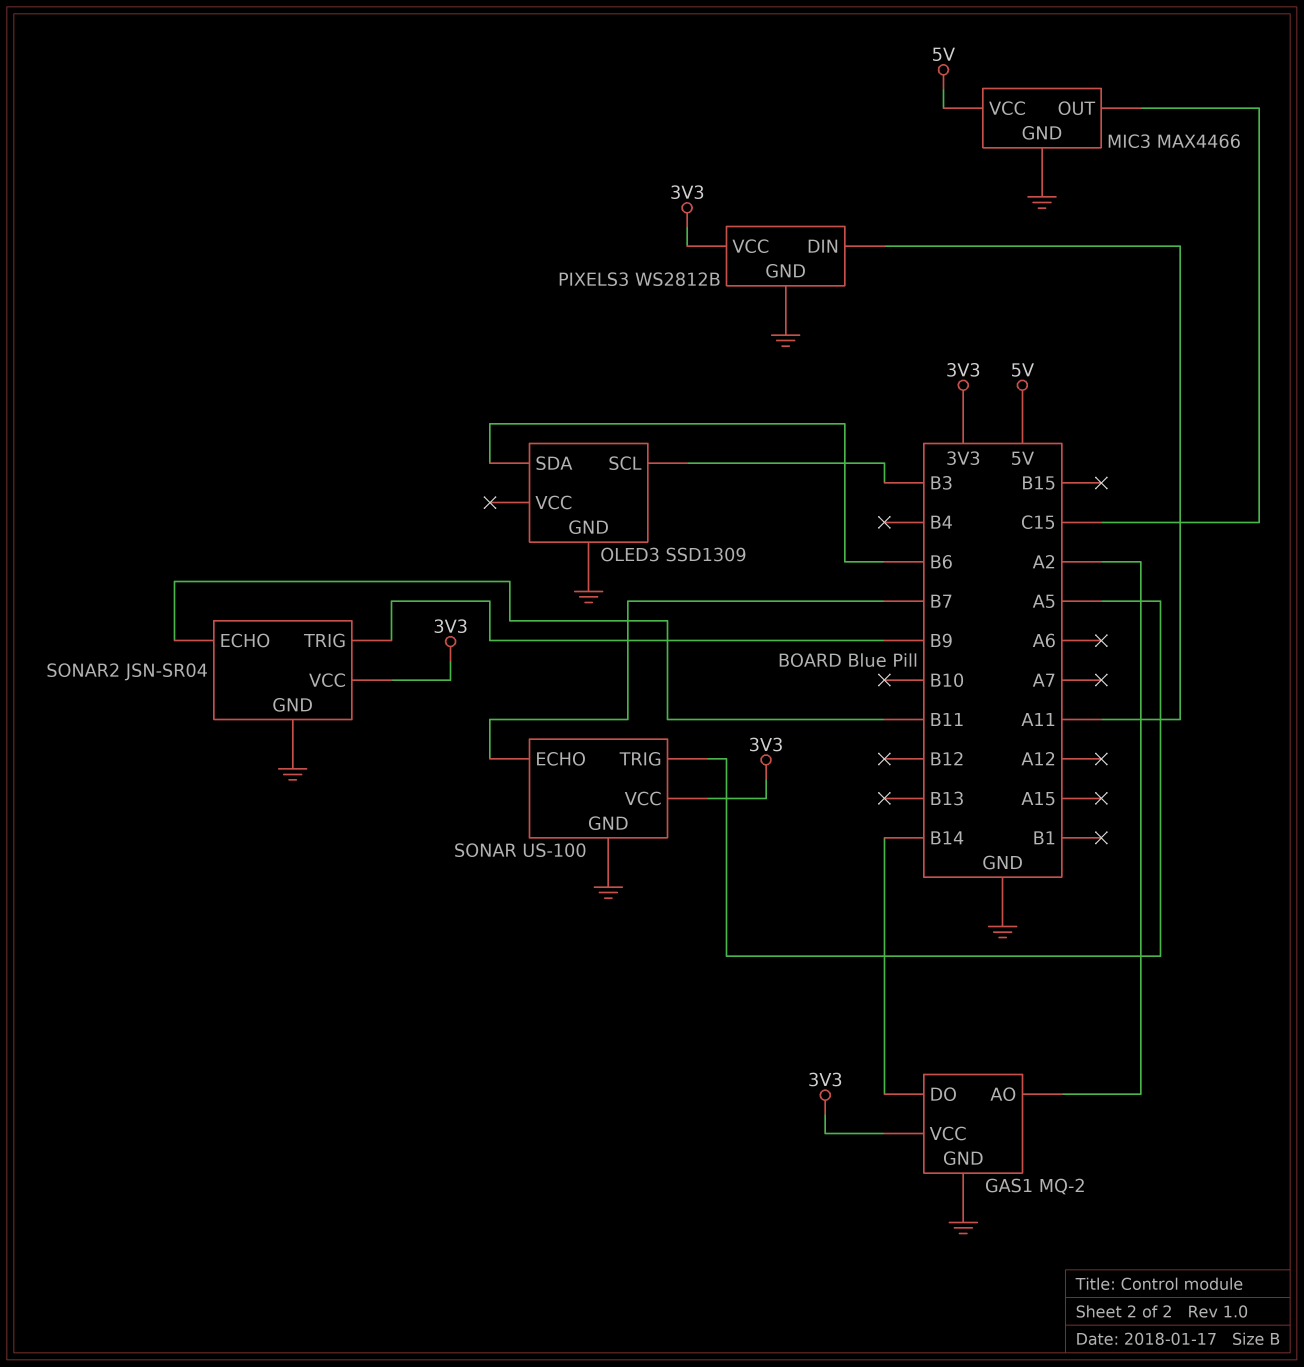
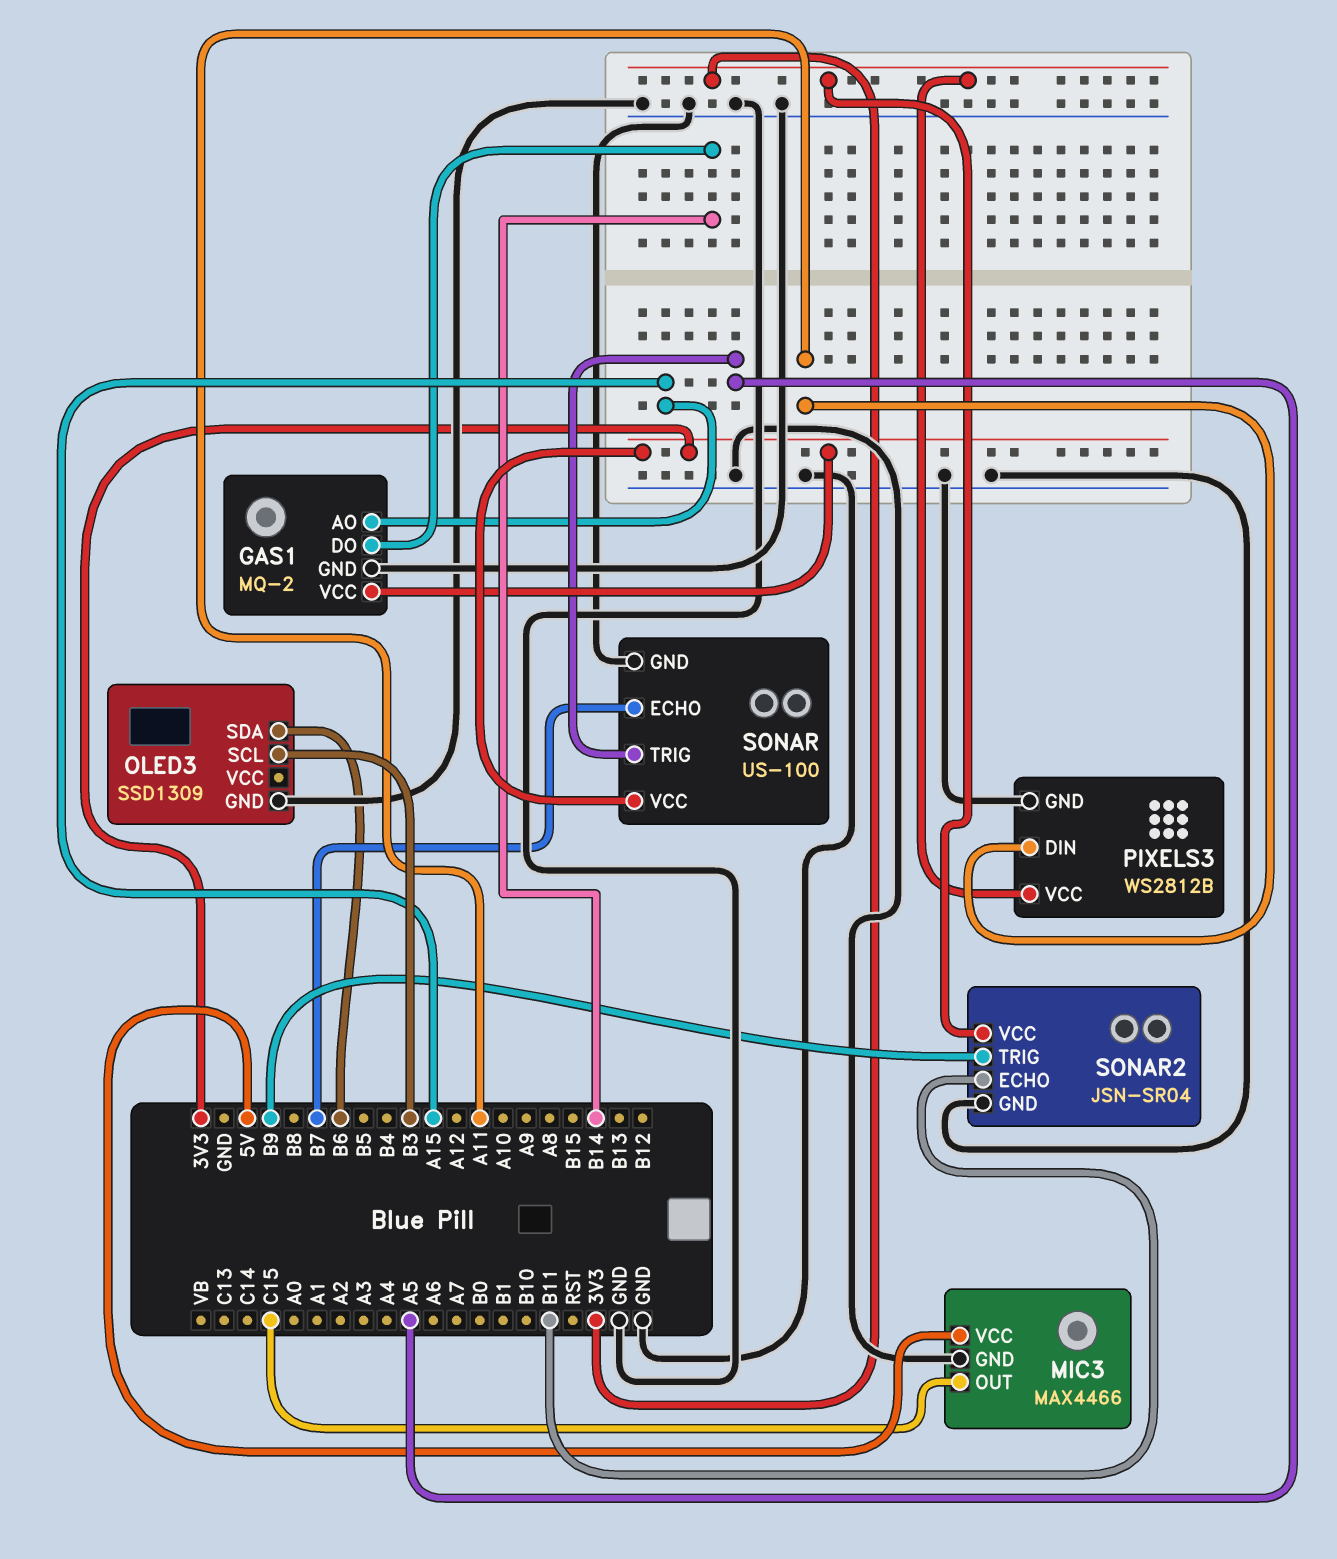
GAS1 pin AO: A2 -> A15

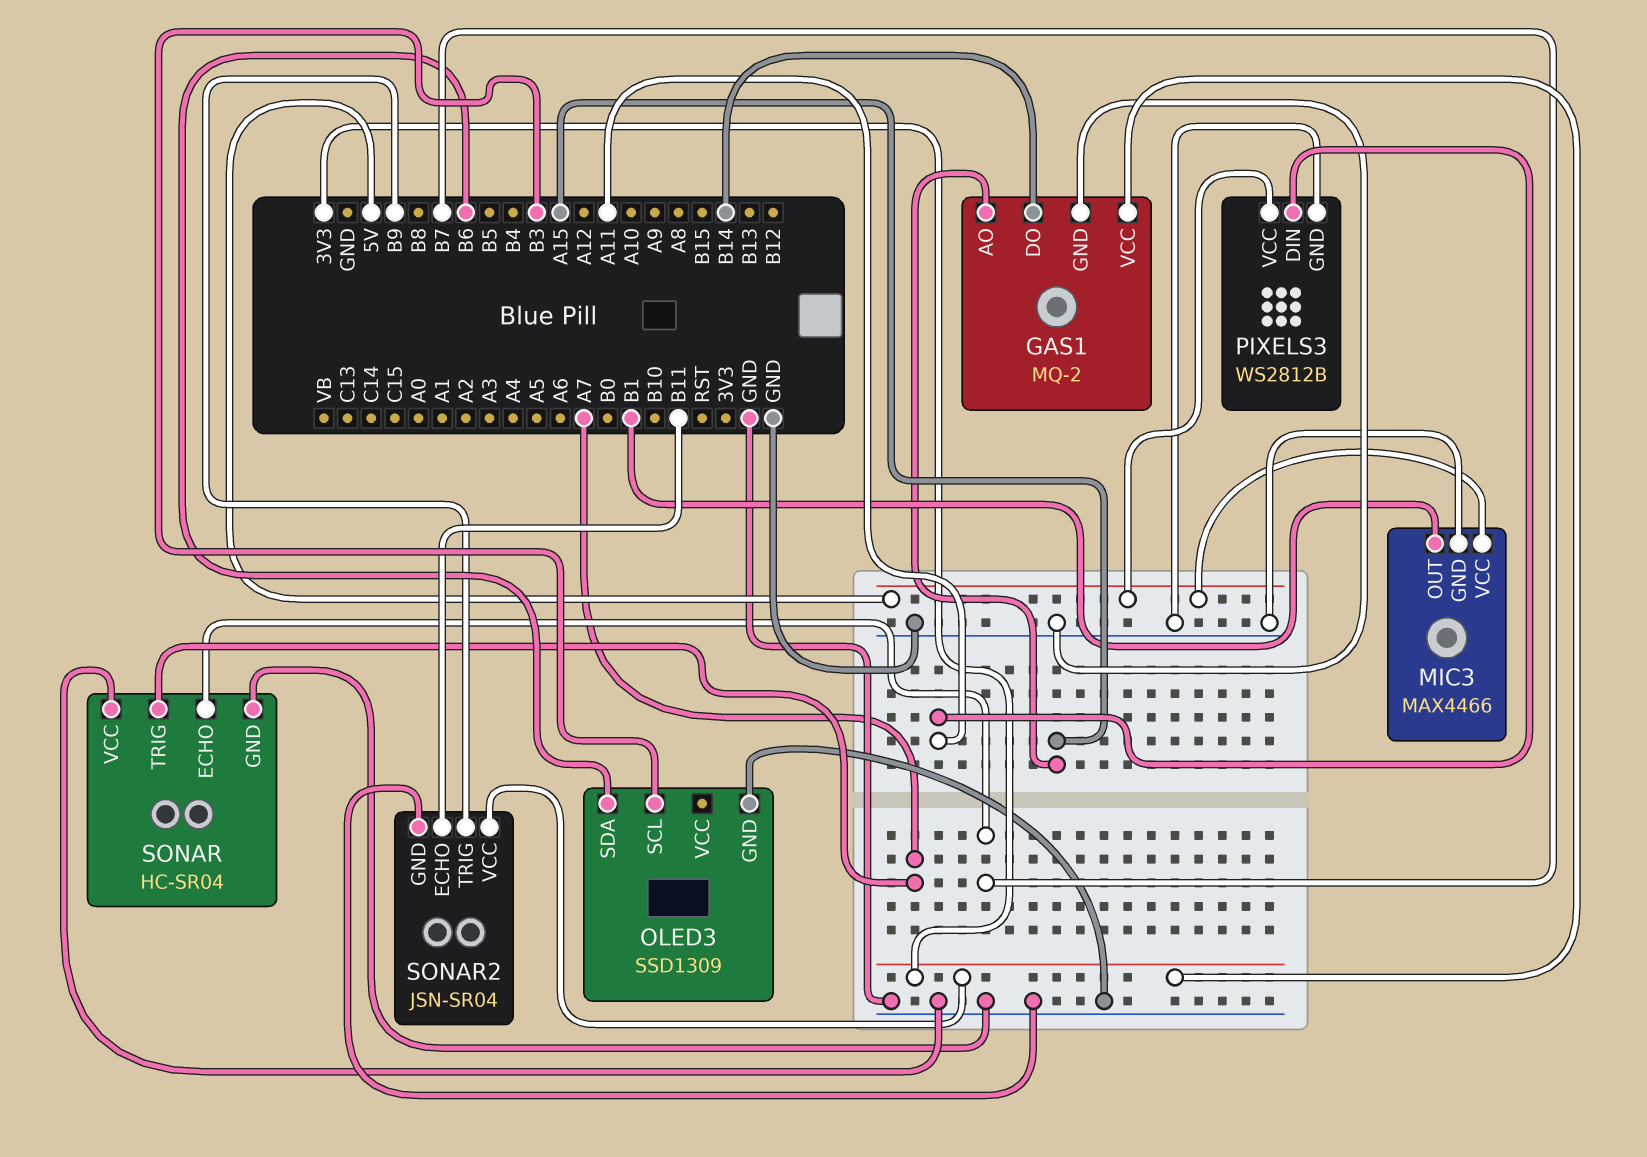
MIC3 pin OUT: C15 -> B1
PIXELS3 pin VCC: 3V3 -> 5V
SONAR: US-100 -> HC-SR04
SONAR pin TRIG: A5 -> A7
SONAR pin VCC: 3V3 -> GND

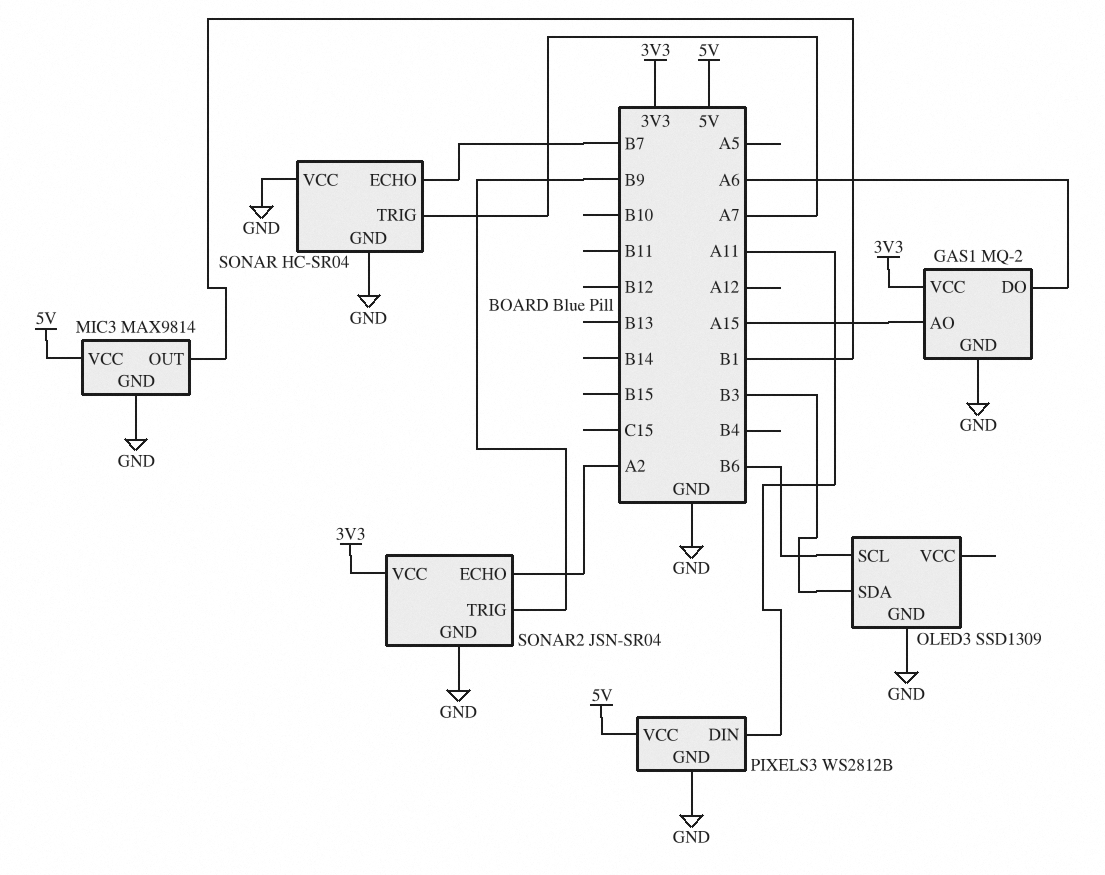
GAS1 pin DO: B14 -> A6
MIC3: MAX4466 -> MAX9814
OLED3 pin SCL: B3 -> B6
OLED3 pin SDA: B6 -> B3
SONAR2 pin ECHO: B11 -> A2

